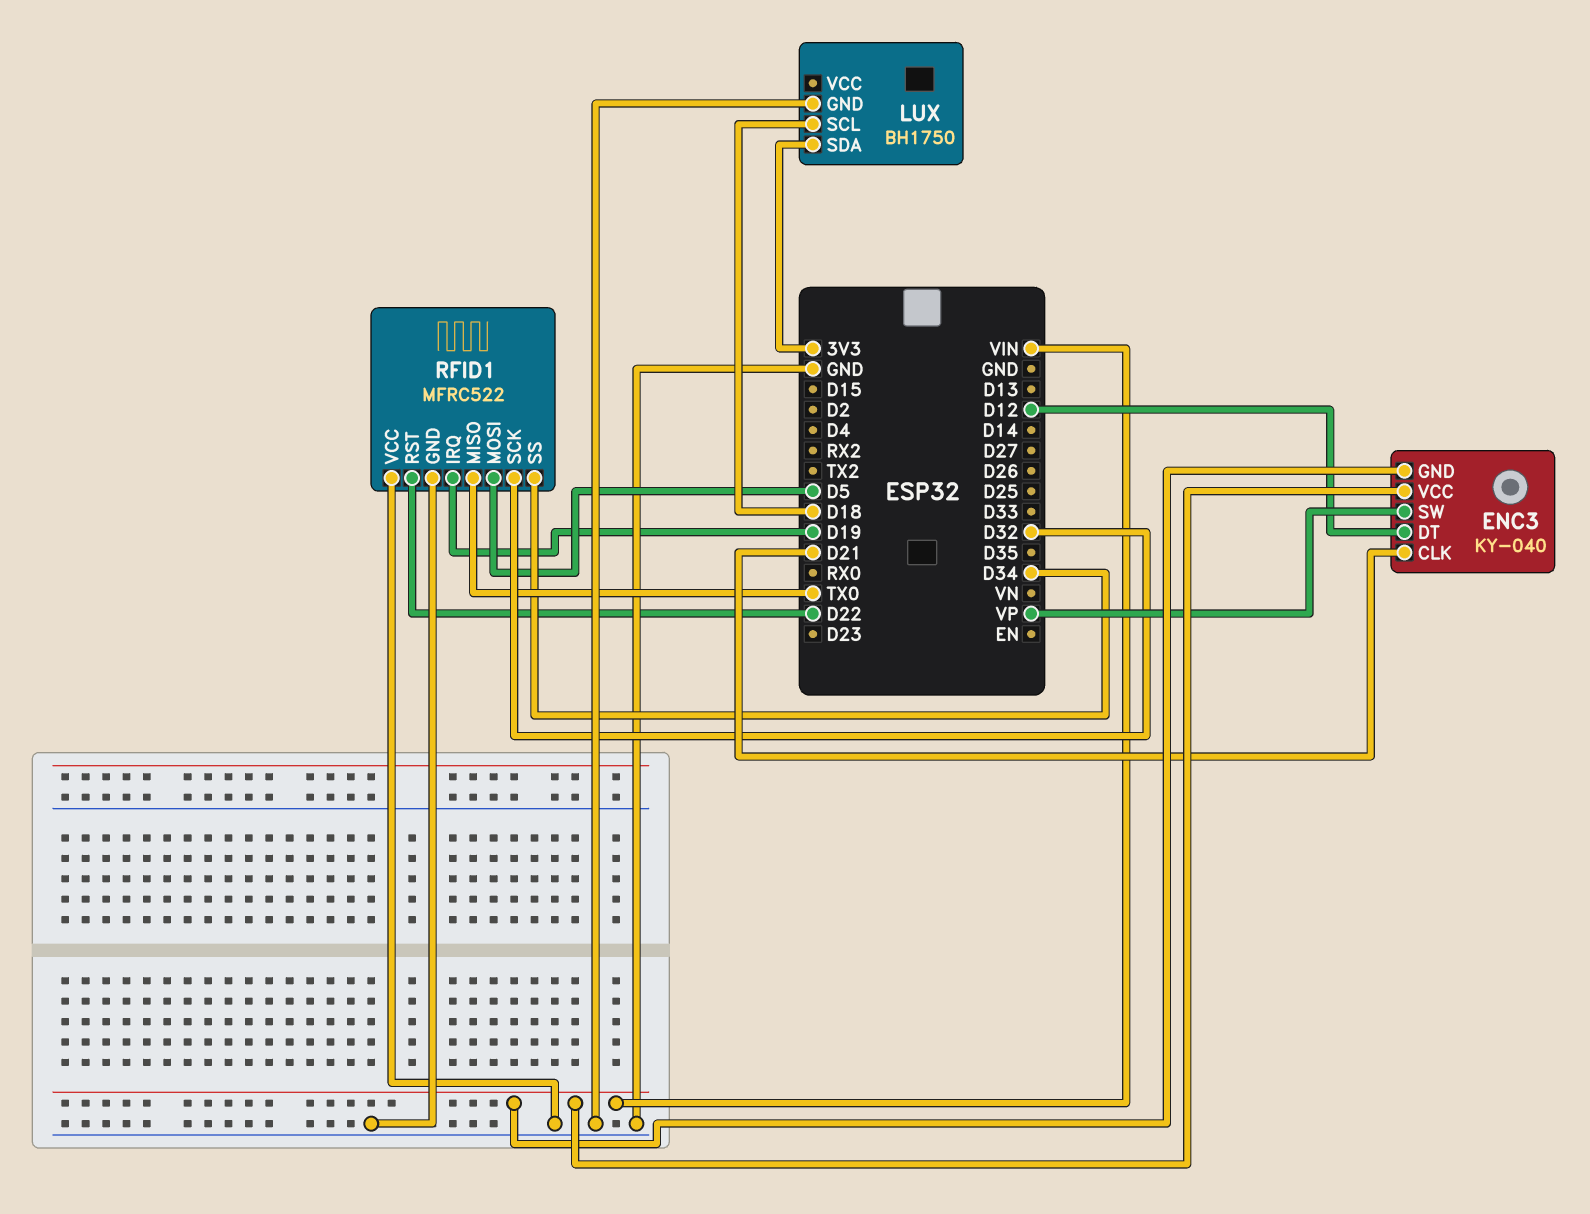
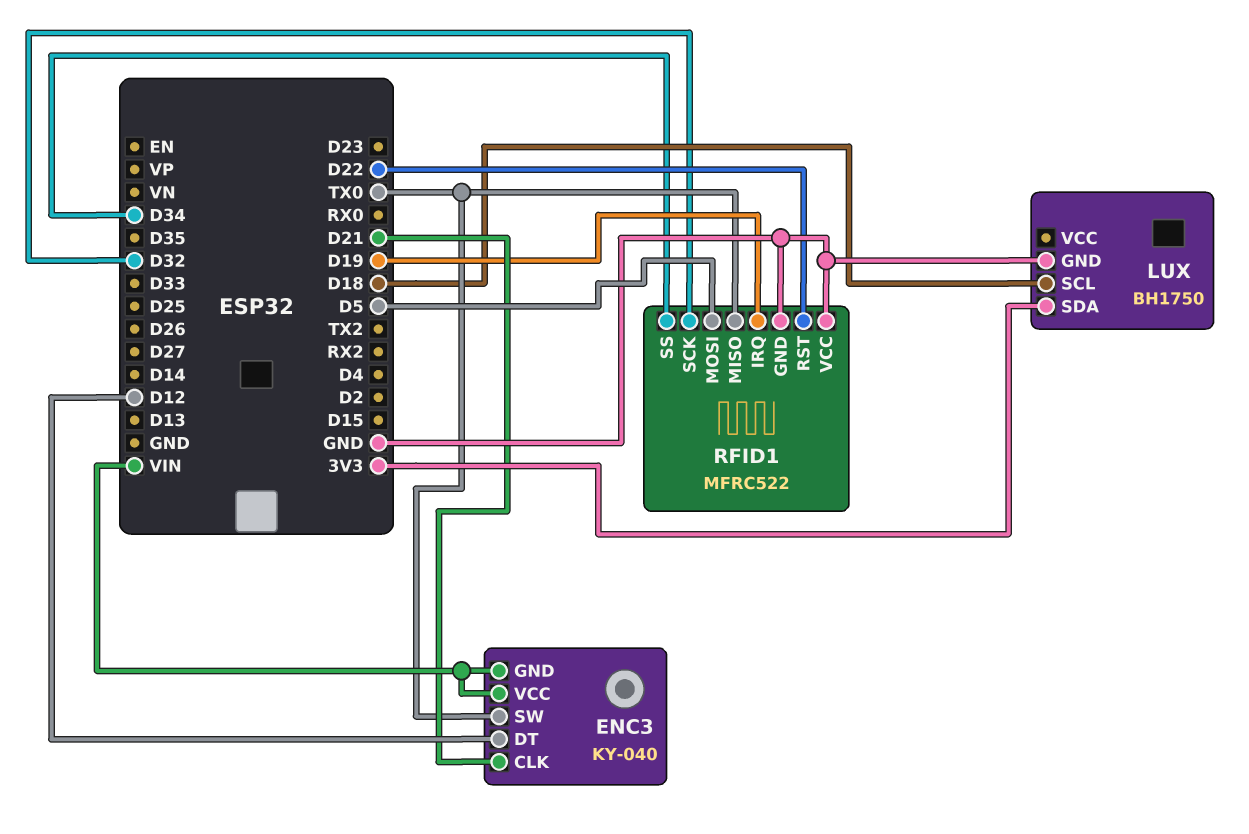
ENC3 pin SW: VP -> TX0

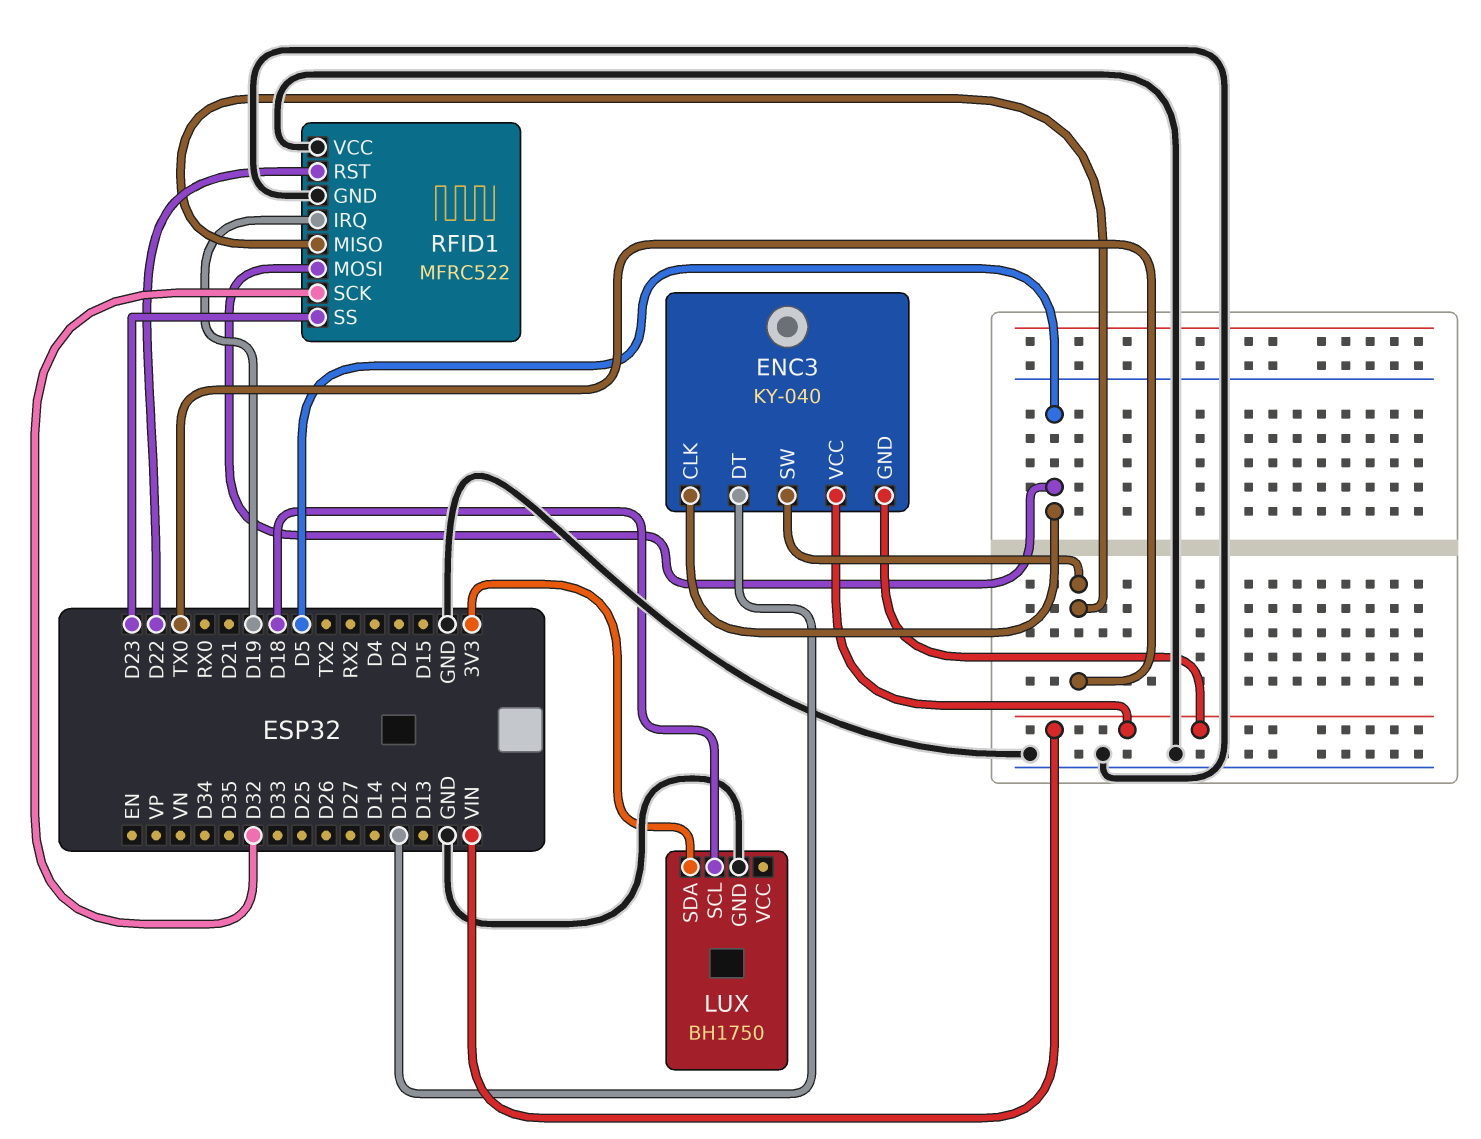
ENC3 pin CLK: D21 -> D5
RFID1 pin SS: D34 -> D23

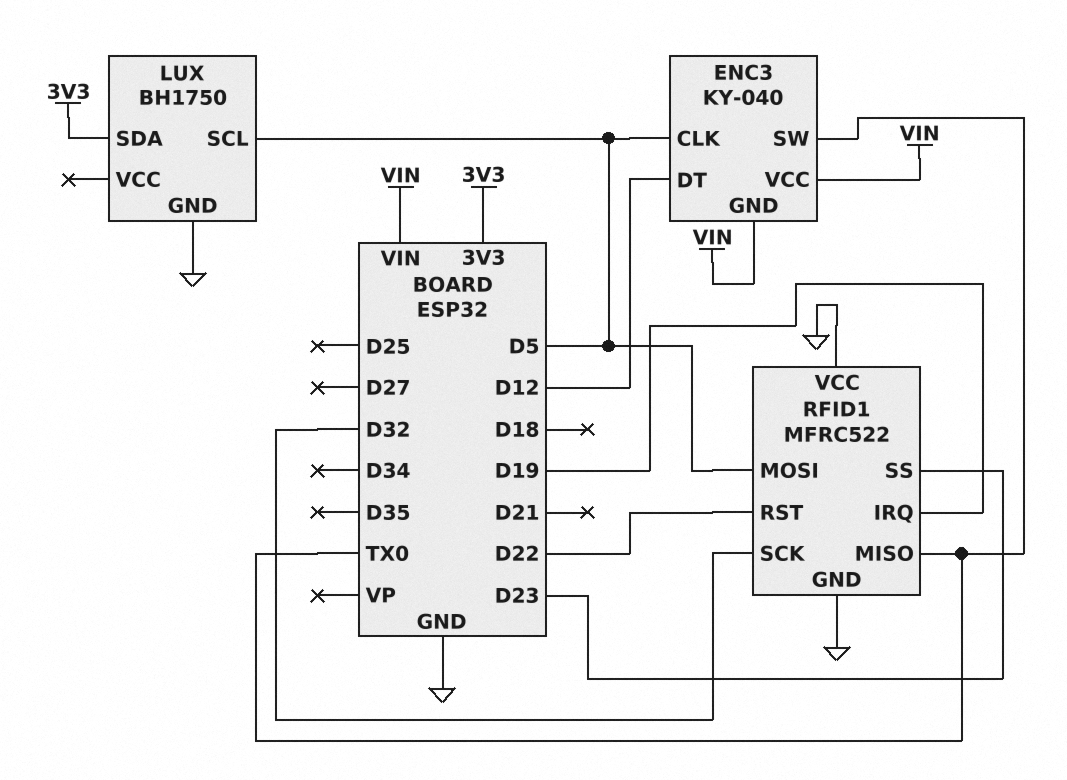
LUX pin SCL: D18 -> D5

